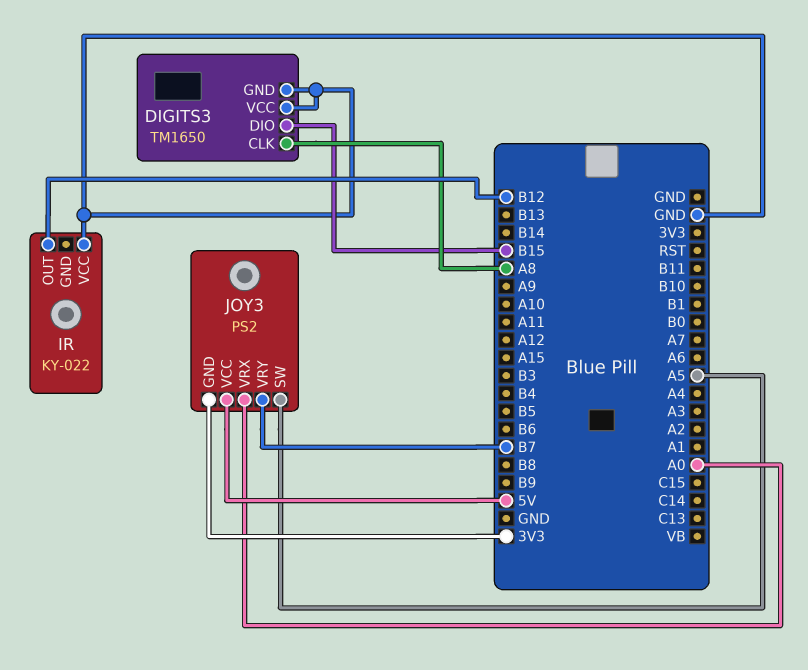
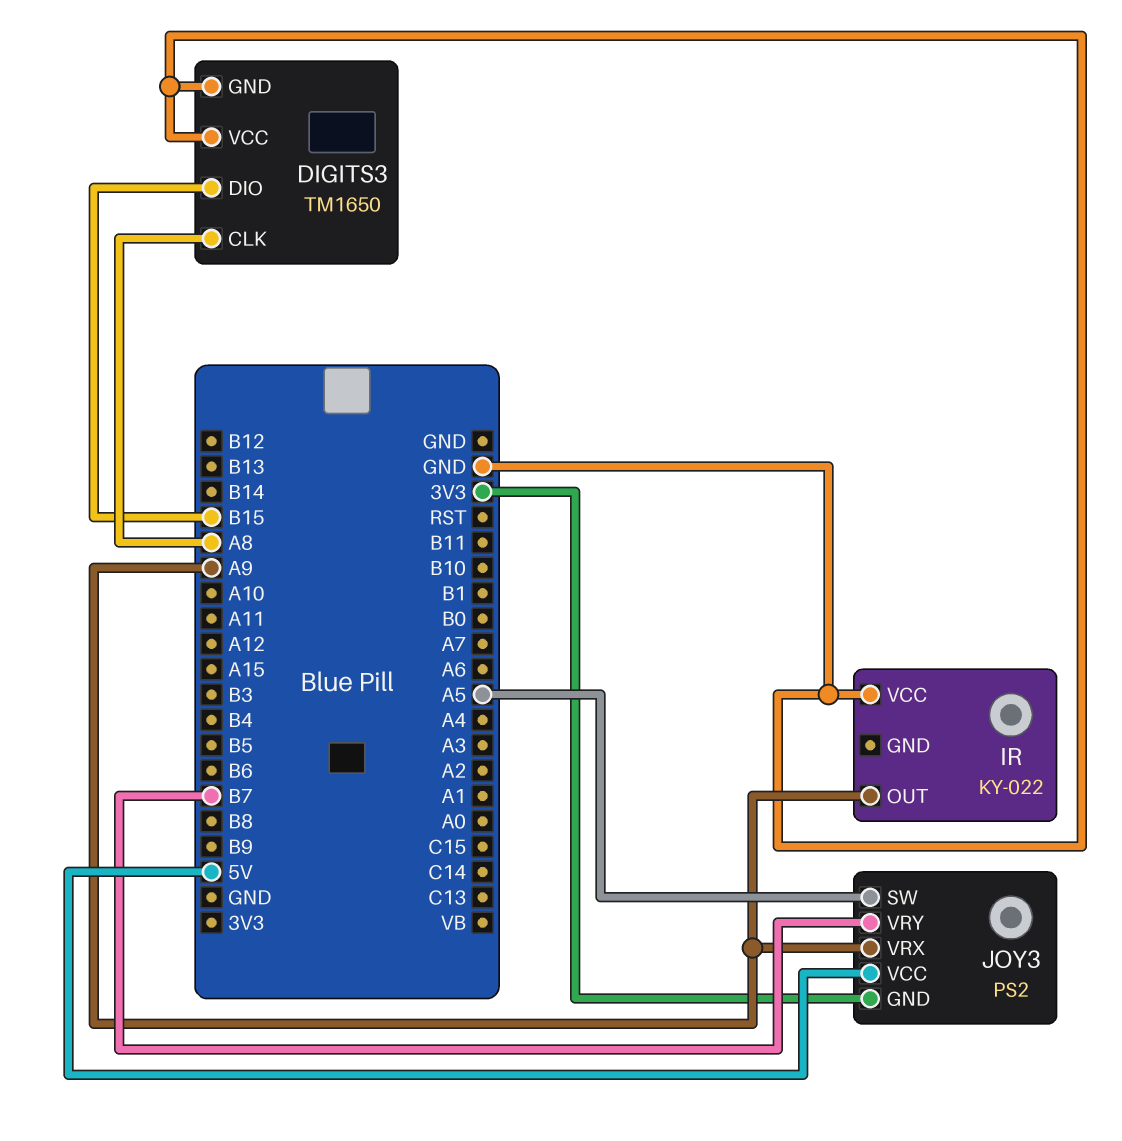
IR pin OUT: B12 -> A9
JOY3 pin VRX: A0 -> A9

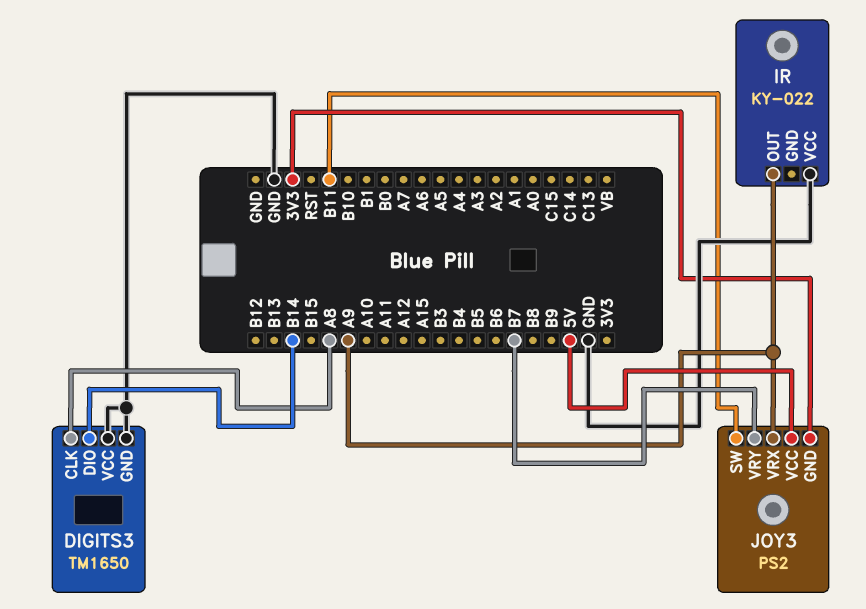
DIGITS3 pin DIO: B15 -> B14
JOY3 pin SW: A5 -> B11

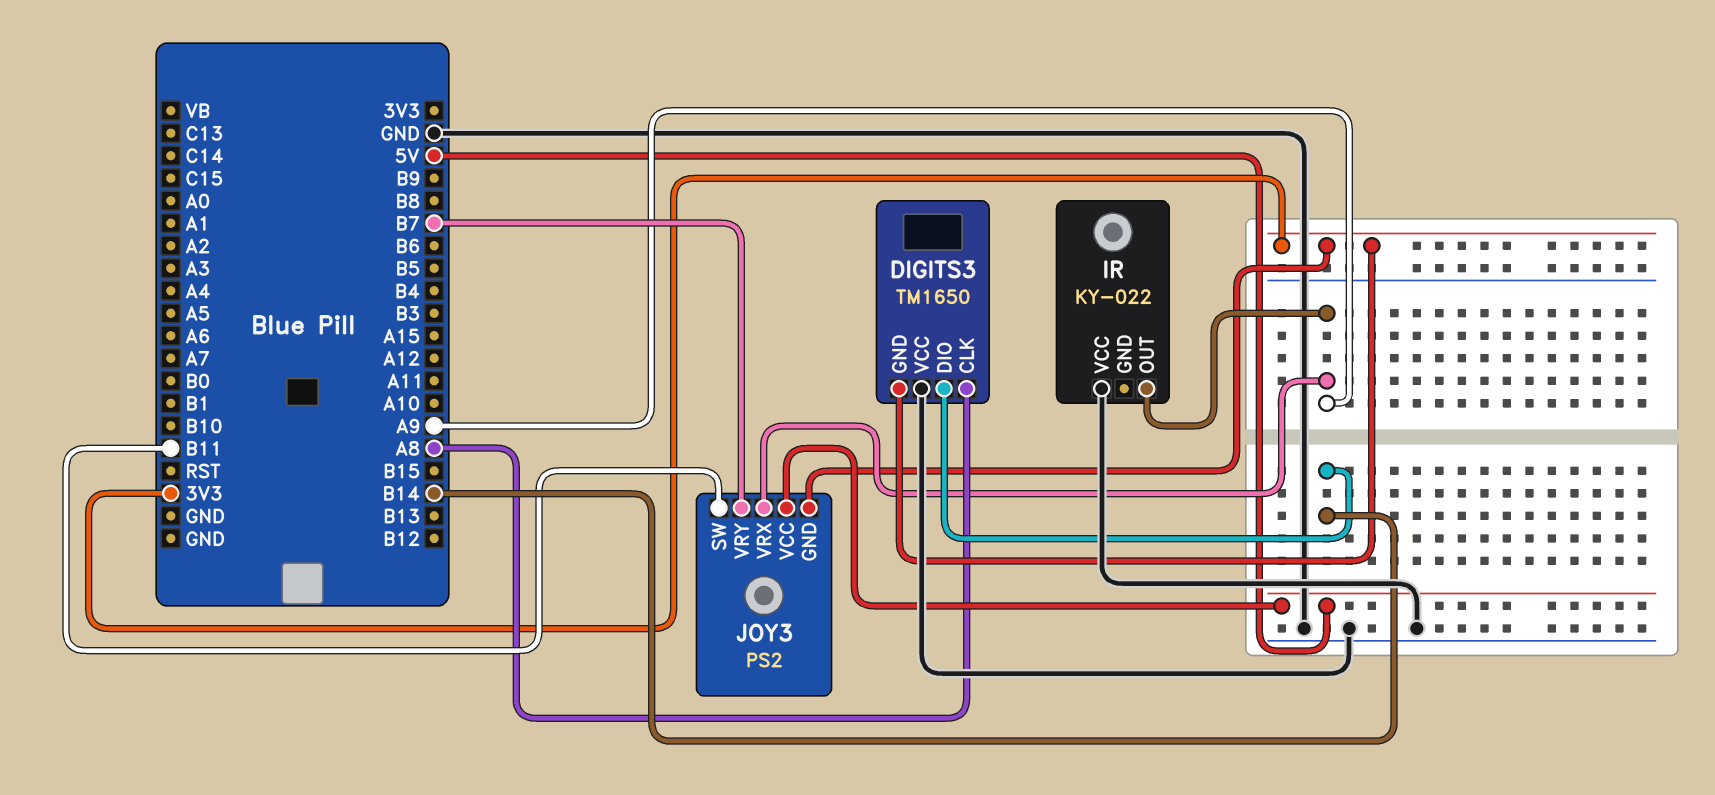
DIGITS3 pin GND: GND -> 3V3

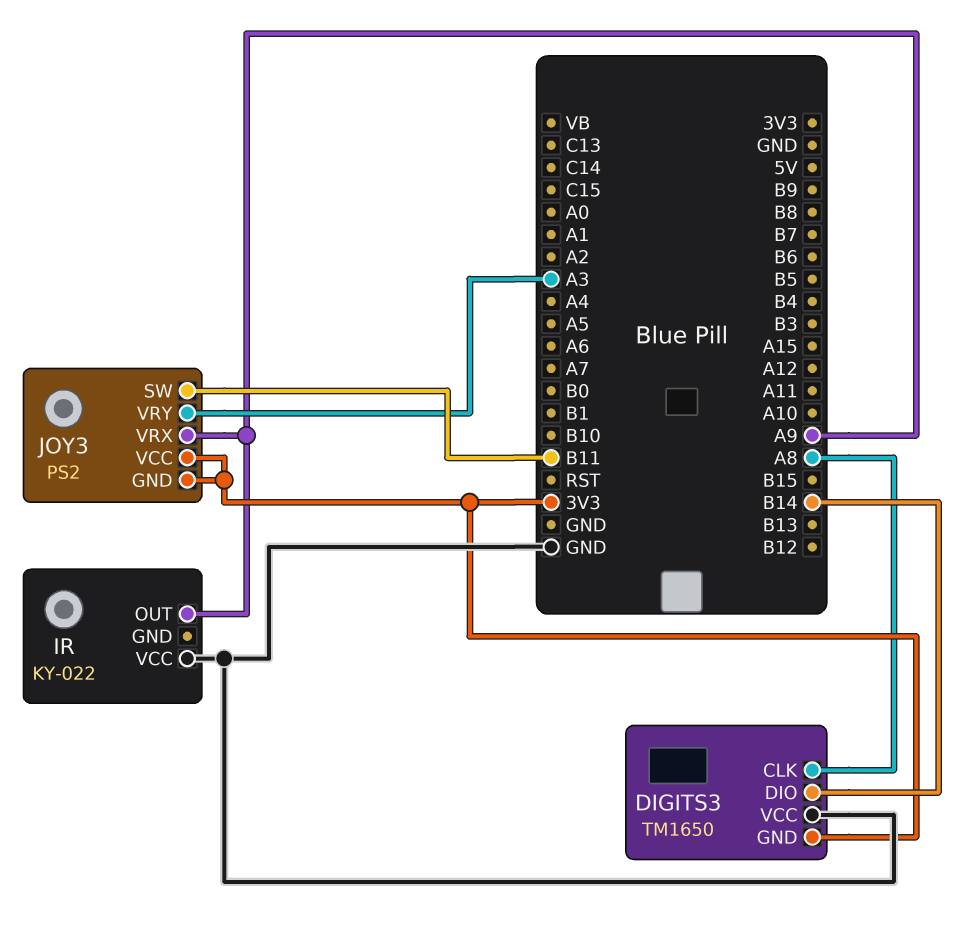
JOY3 pin VCC: 5V -> 3V3
JOY3 pin VRY: B7 -> A3

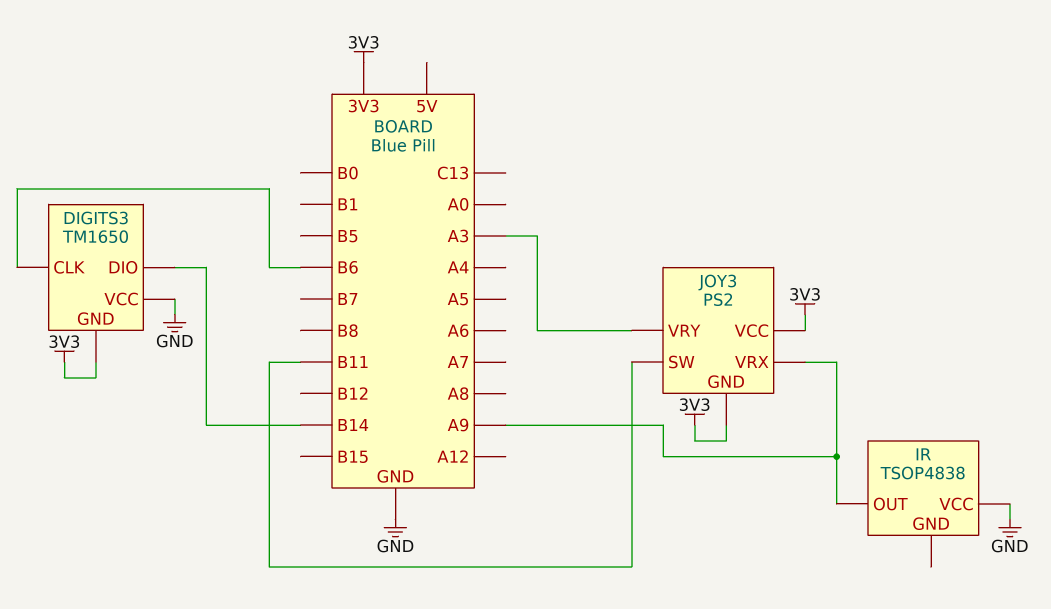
DIGITS3 pin CLK: A8 -> B6
IR: KY-022 -> TSOP4838

